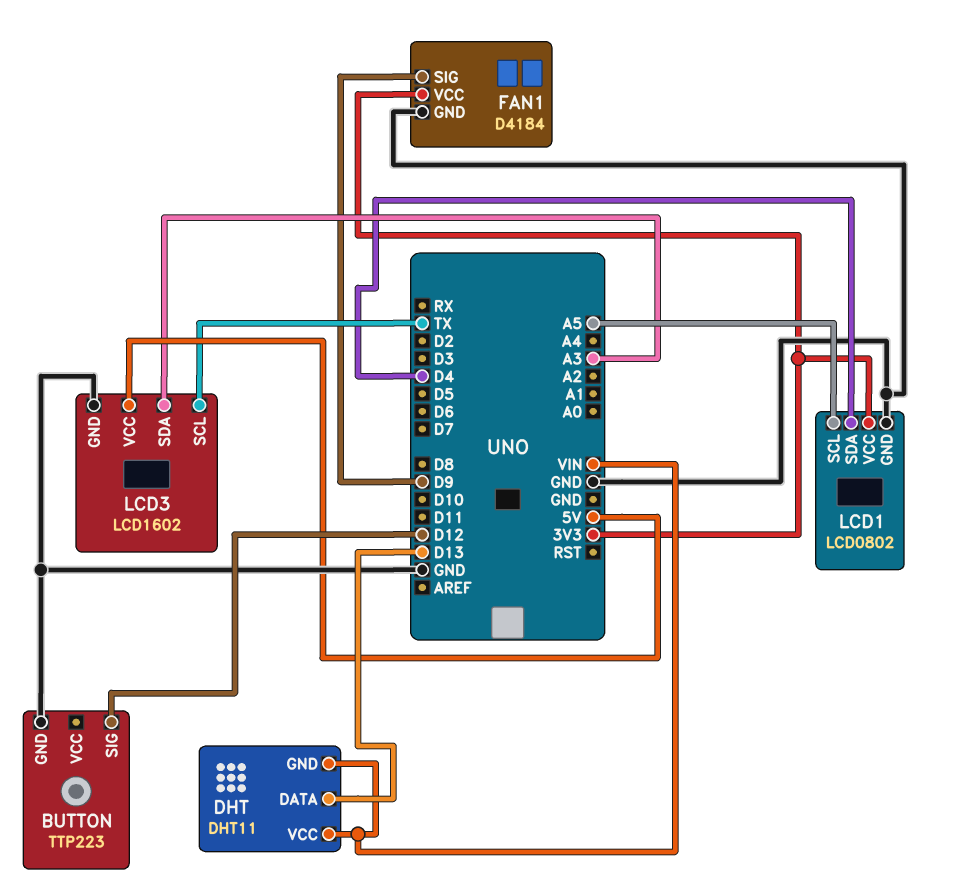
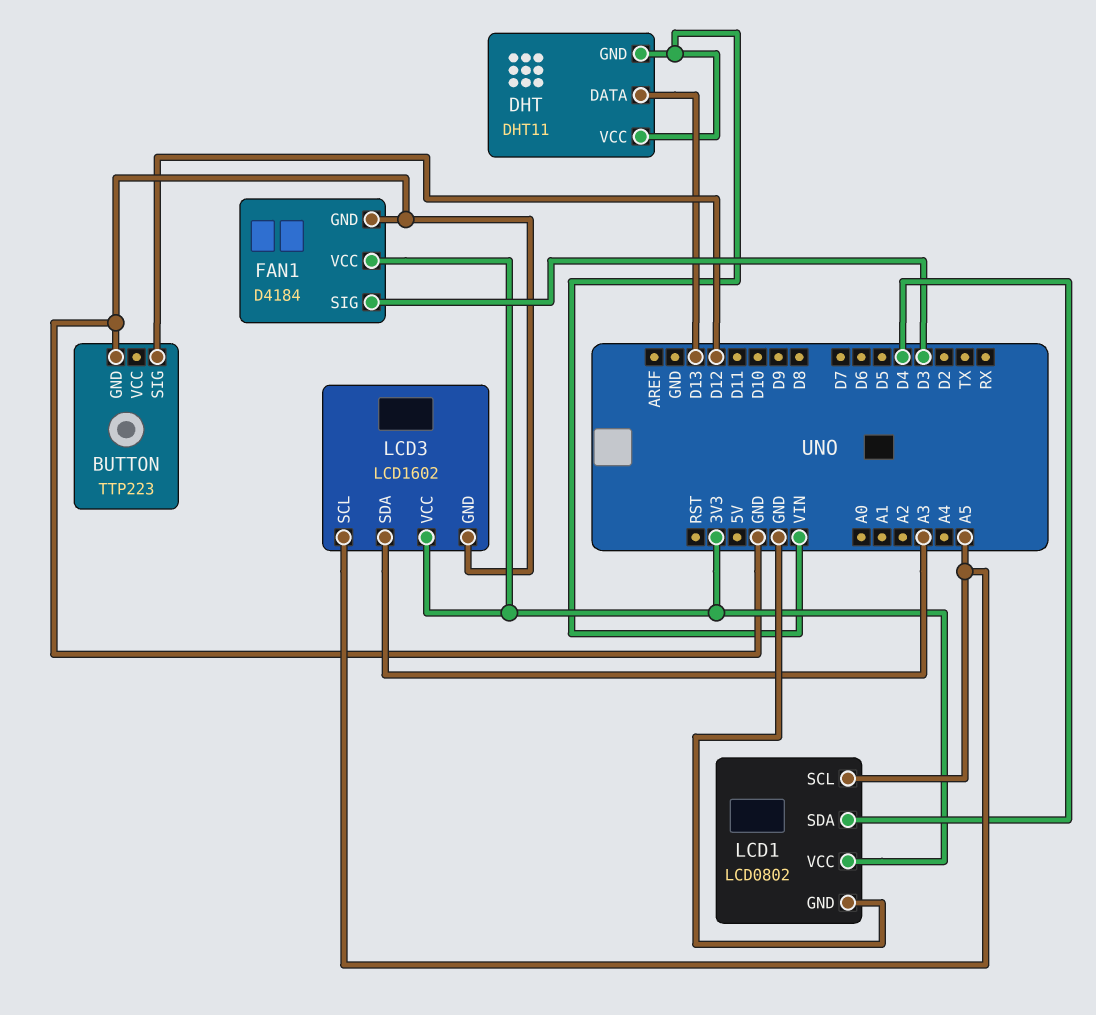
FAN1 pin SIG: D9 -> D3
LCD3 pin SCL: TX -> A5
LCD3 pin VCC: 5V -> 3V3

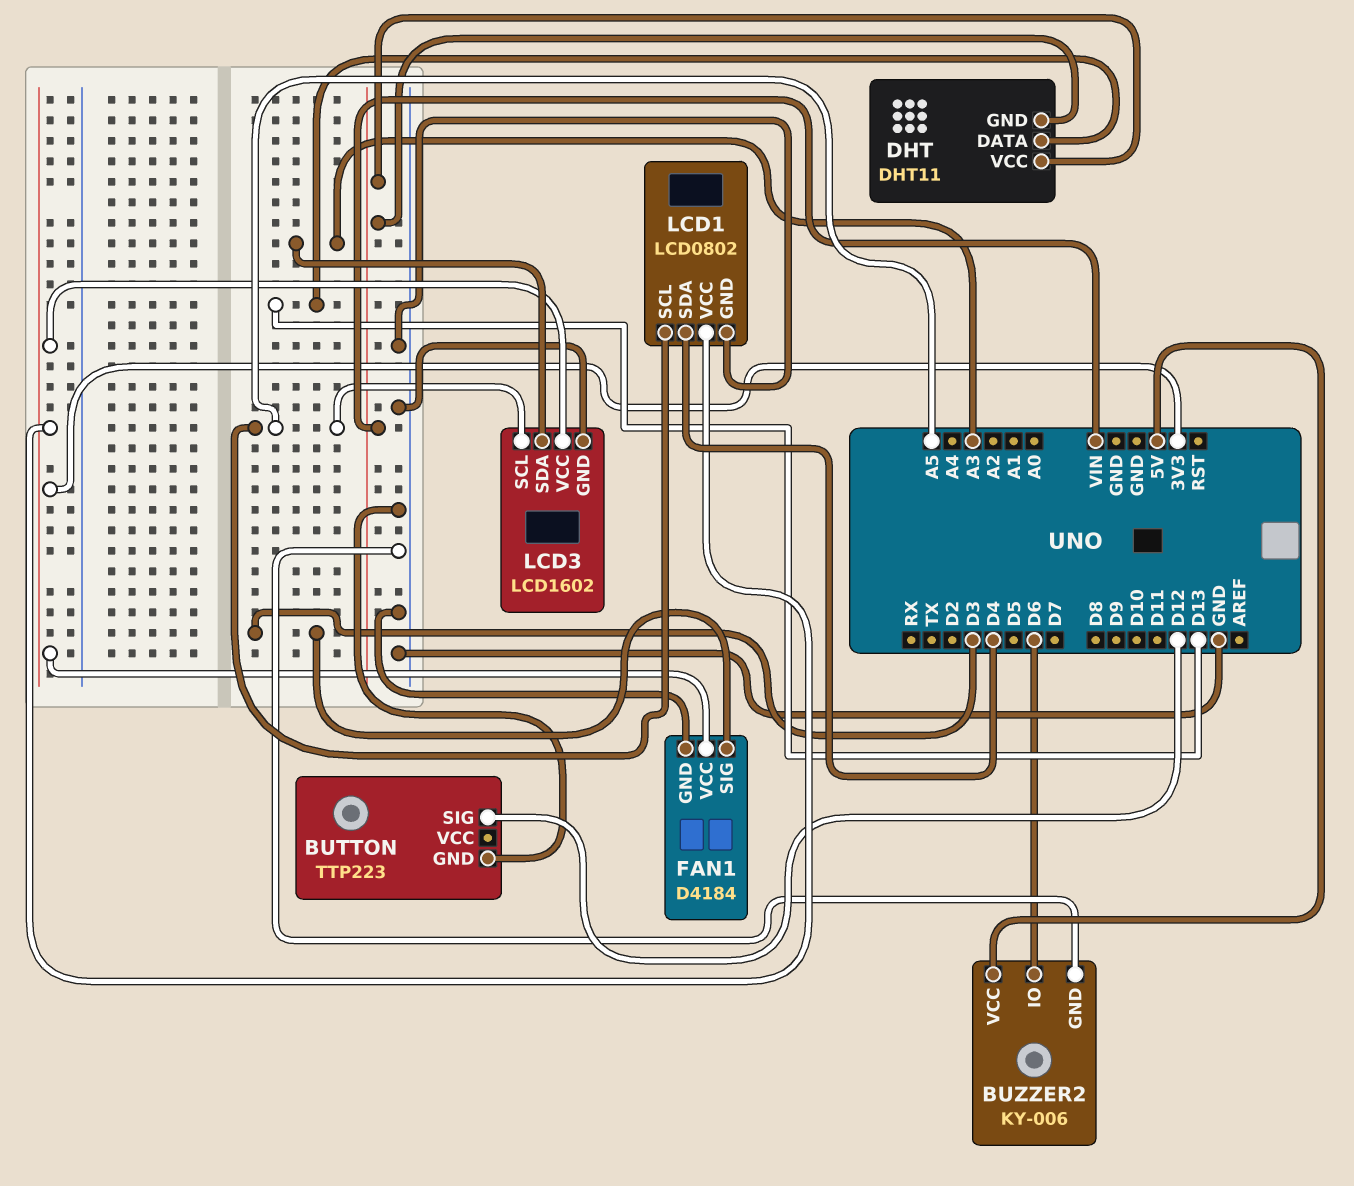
BUZZER2: none -> KY-006
BUZZER2 pin GND: none -> GND
BUZZER2 pin IO: none -> D6
BUZZER2 pin VCC: none -> 5V

